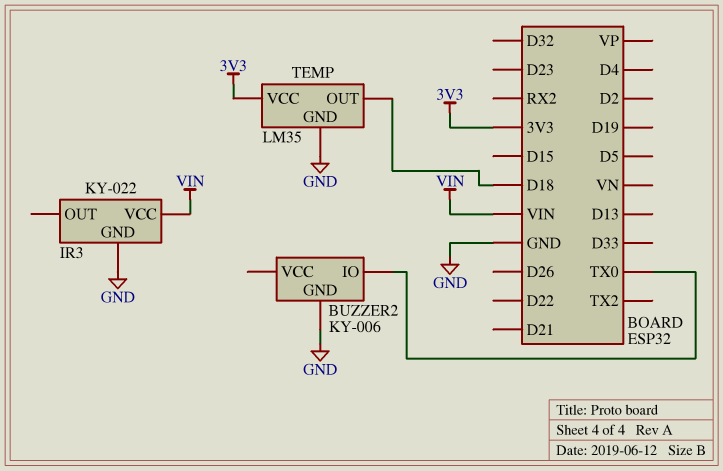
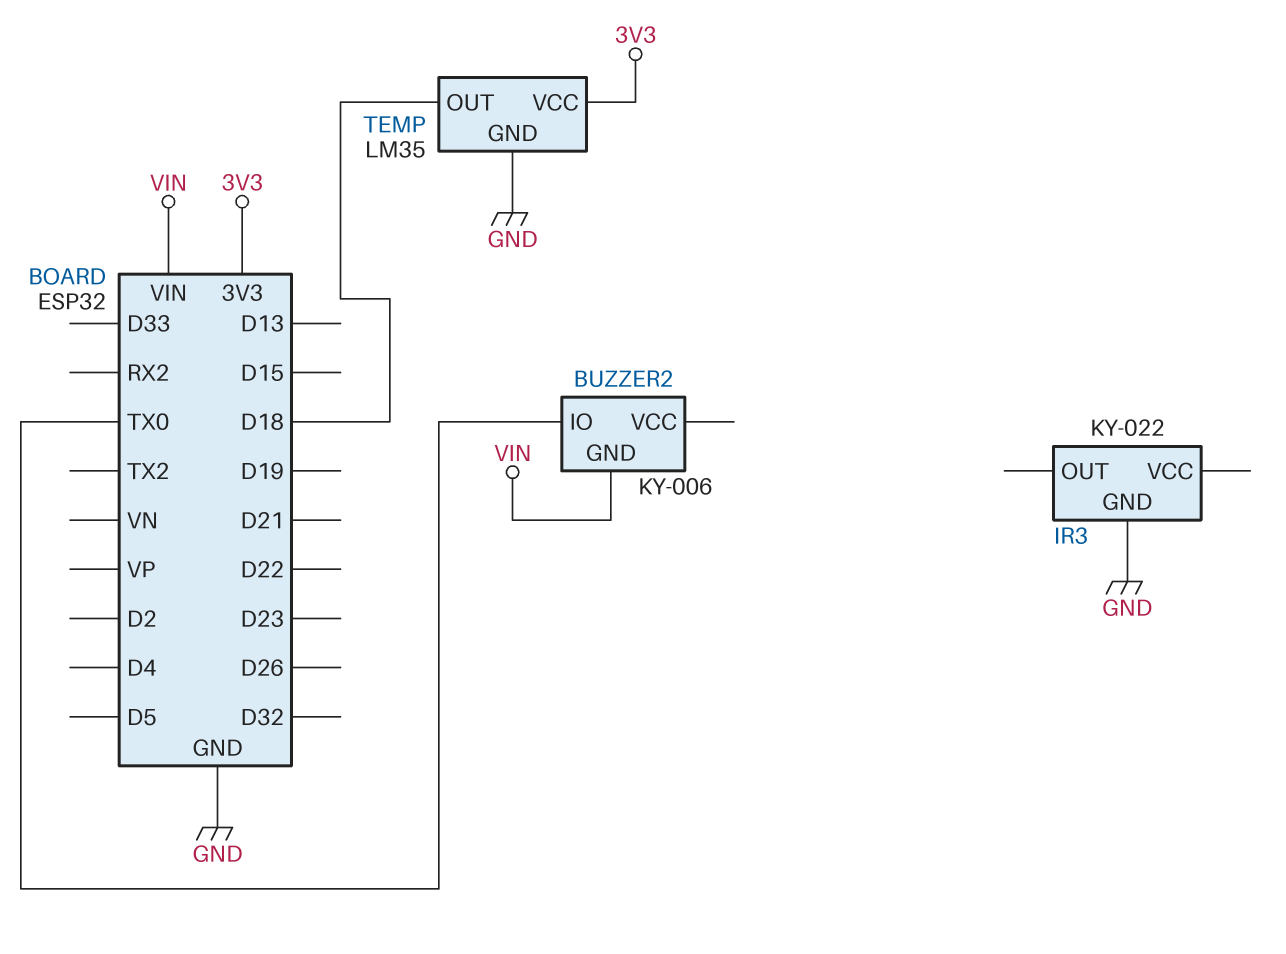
BUZZER2 pin GND: GND -> VIN
IR3 pin VCC: VIN -> none

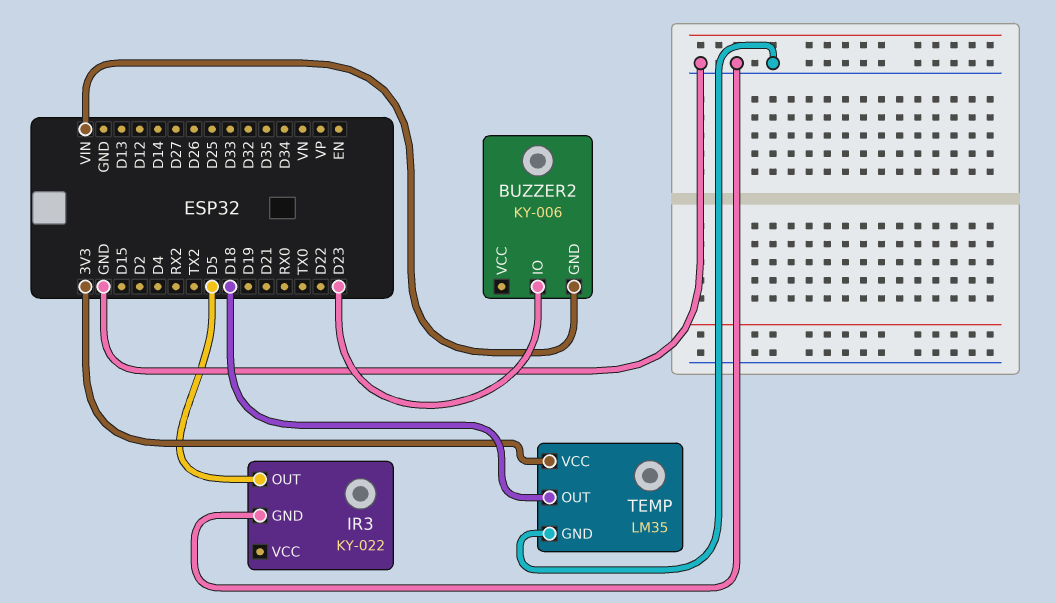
BUZZER2 pin IO: TX0 -> D23
IR3 pin OUT: none -> D5

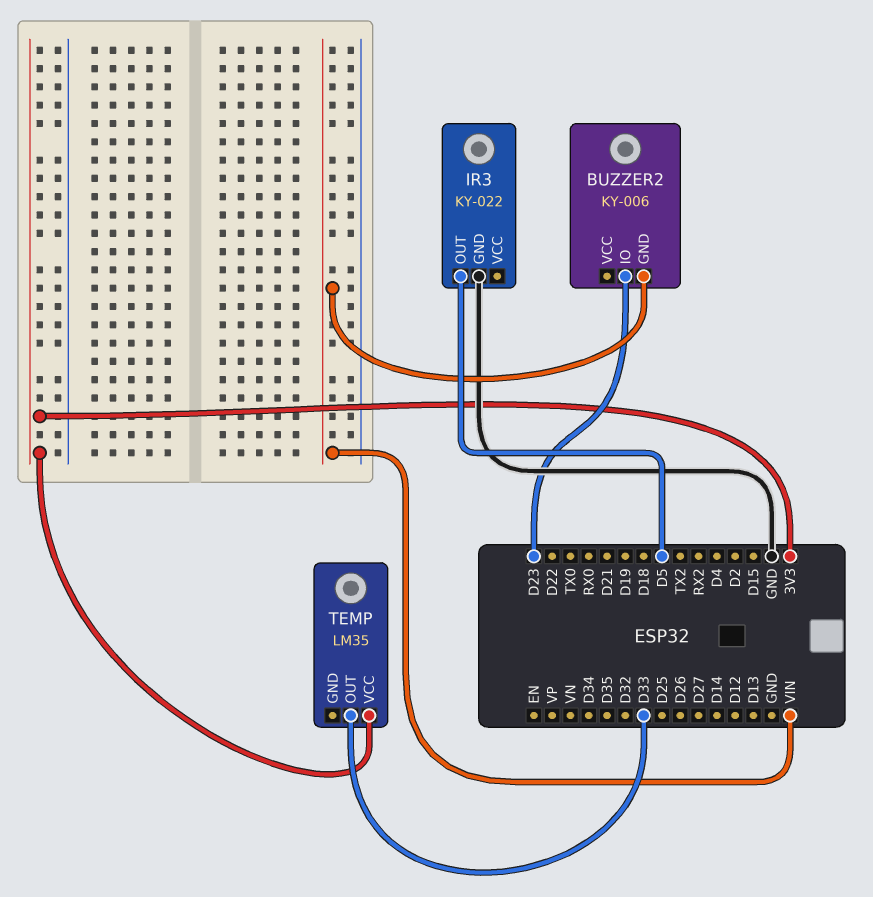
TEMP pin GND: GND -> none
TEMP pin OUT: D18 -> D33

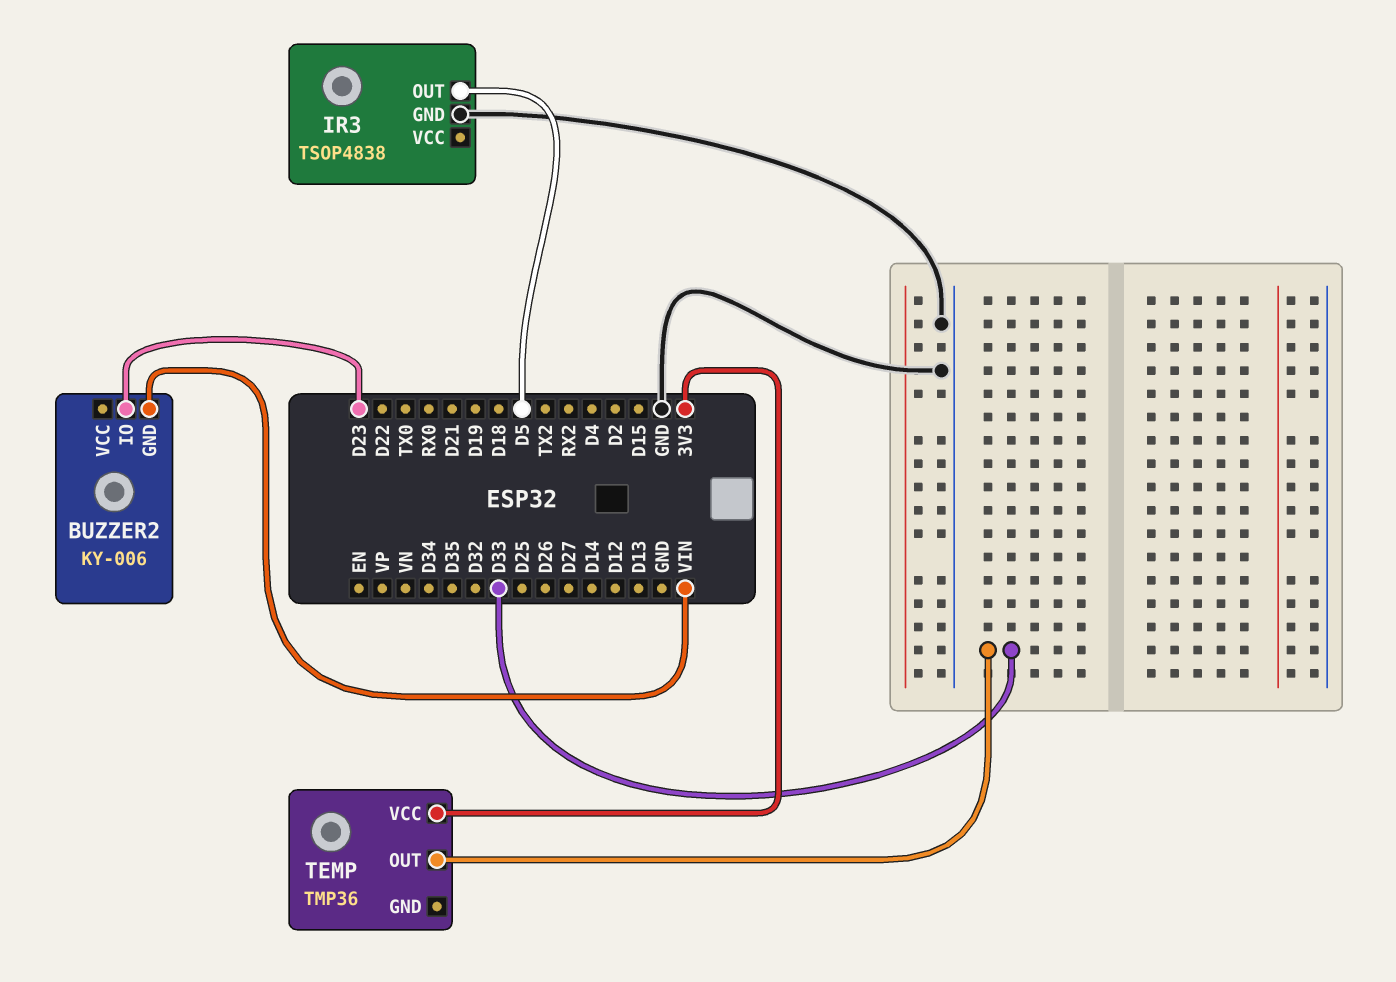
IR3: KY-022 -> TSOP4838
TEMP: LM35 -> TMP36

